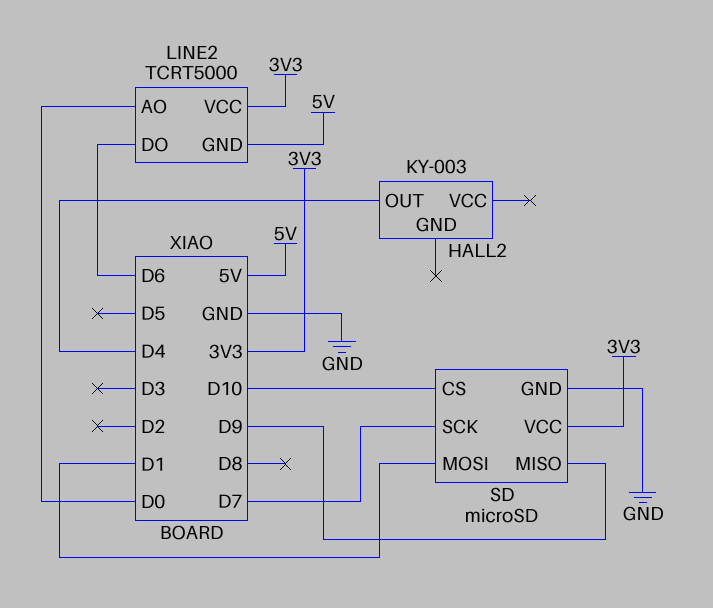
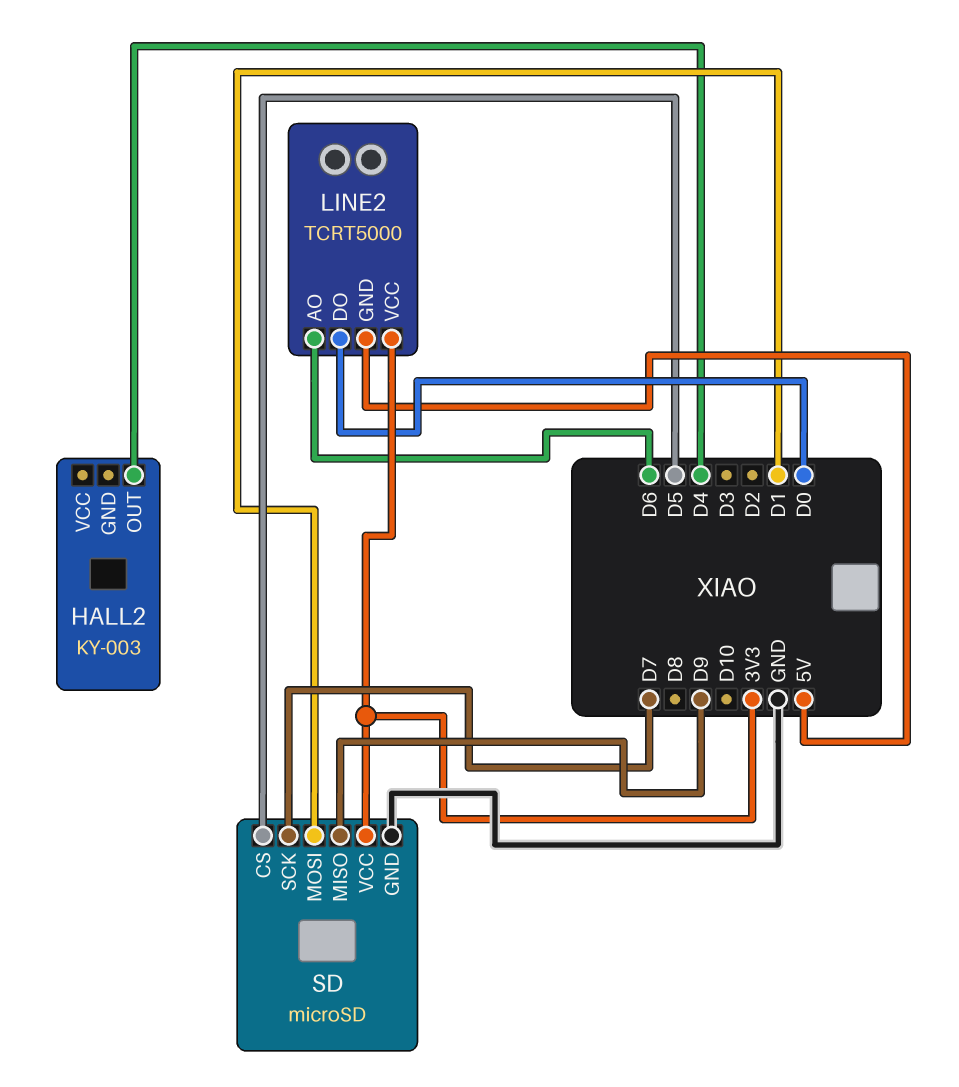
LINE2 pin AO: D0 -> D6
LINE2 pin DO: D6 -> D0
SD pin CS: D10 -> D5

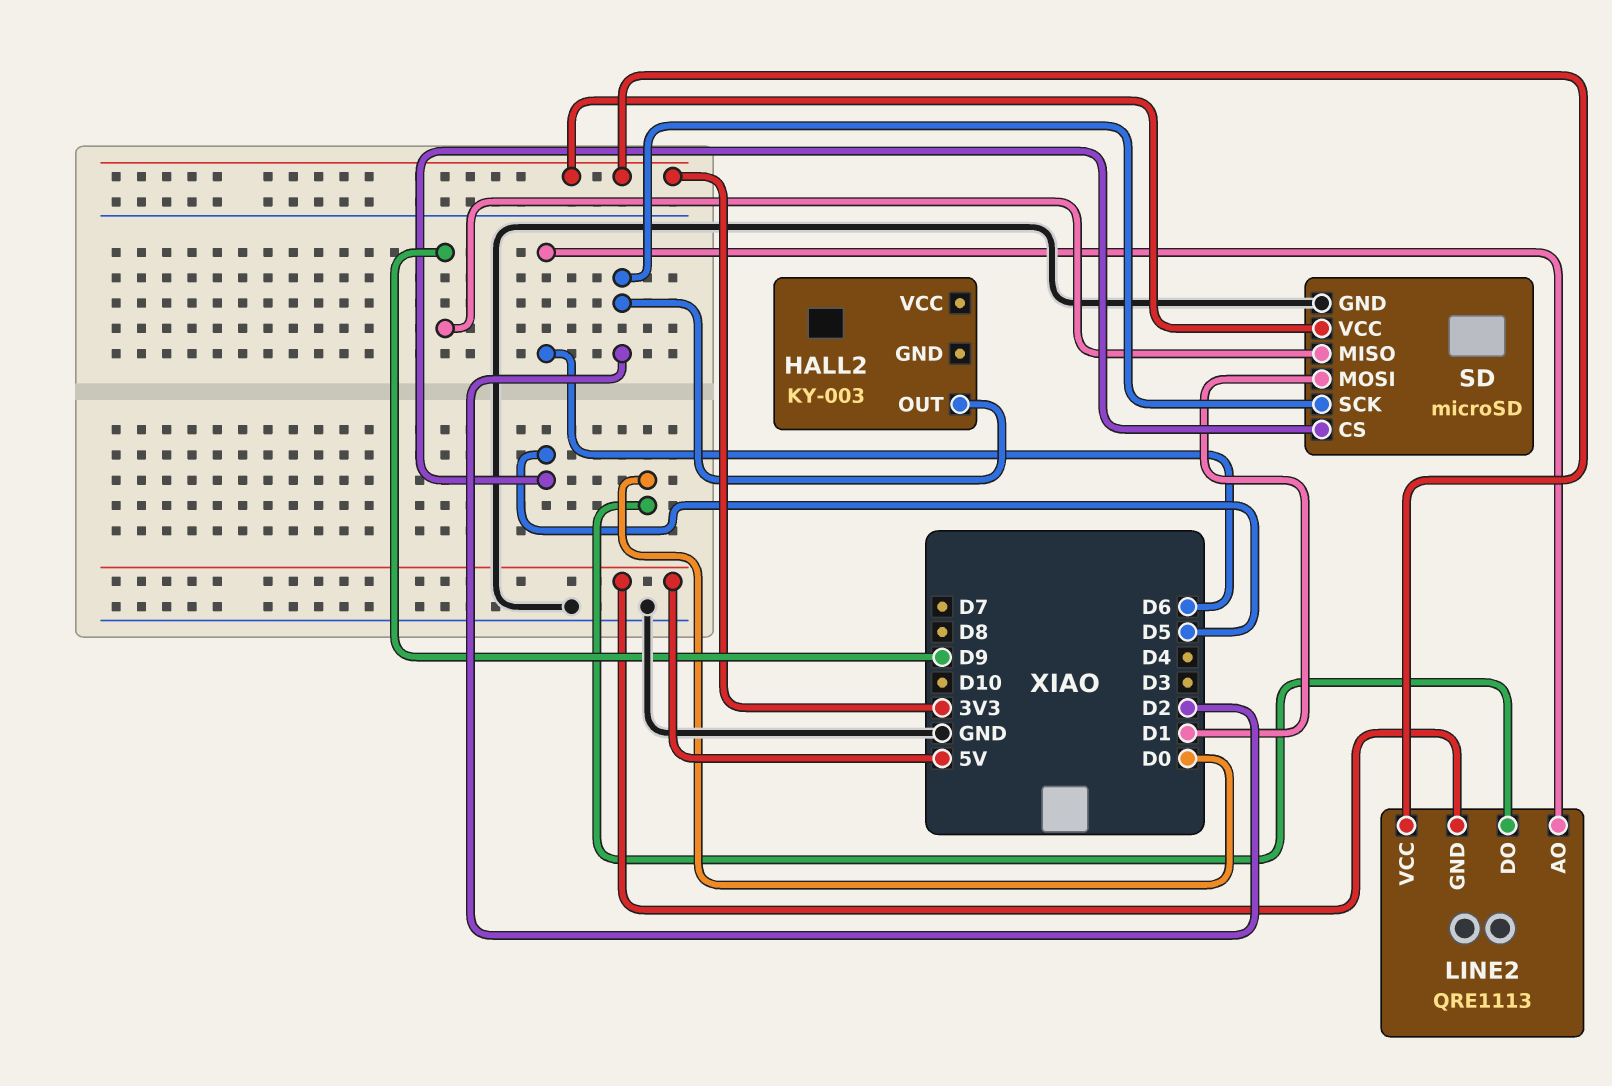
HALL2 pin OUT: D4 -> D2
LINE2: TCRT5000 -> QRE1113
SD pin SCK: D7 -> D2

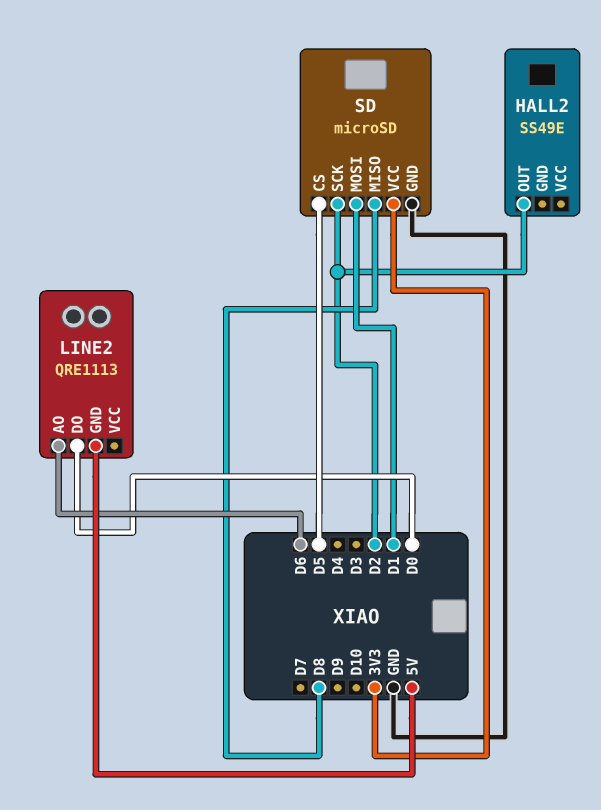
HALL2: KY-003 -> SS49E
LINE2 pin VCC: 3V3 -> none
SD pin MISO: D9 -> D8

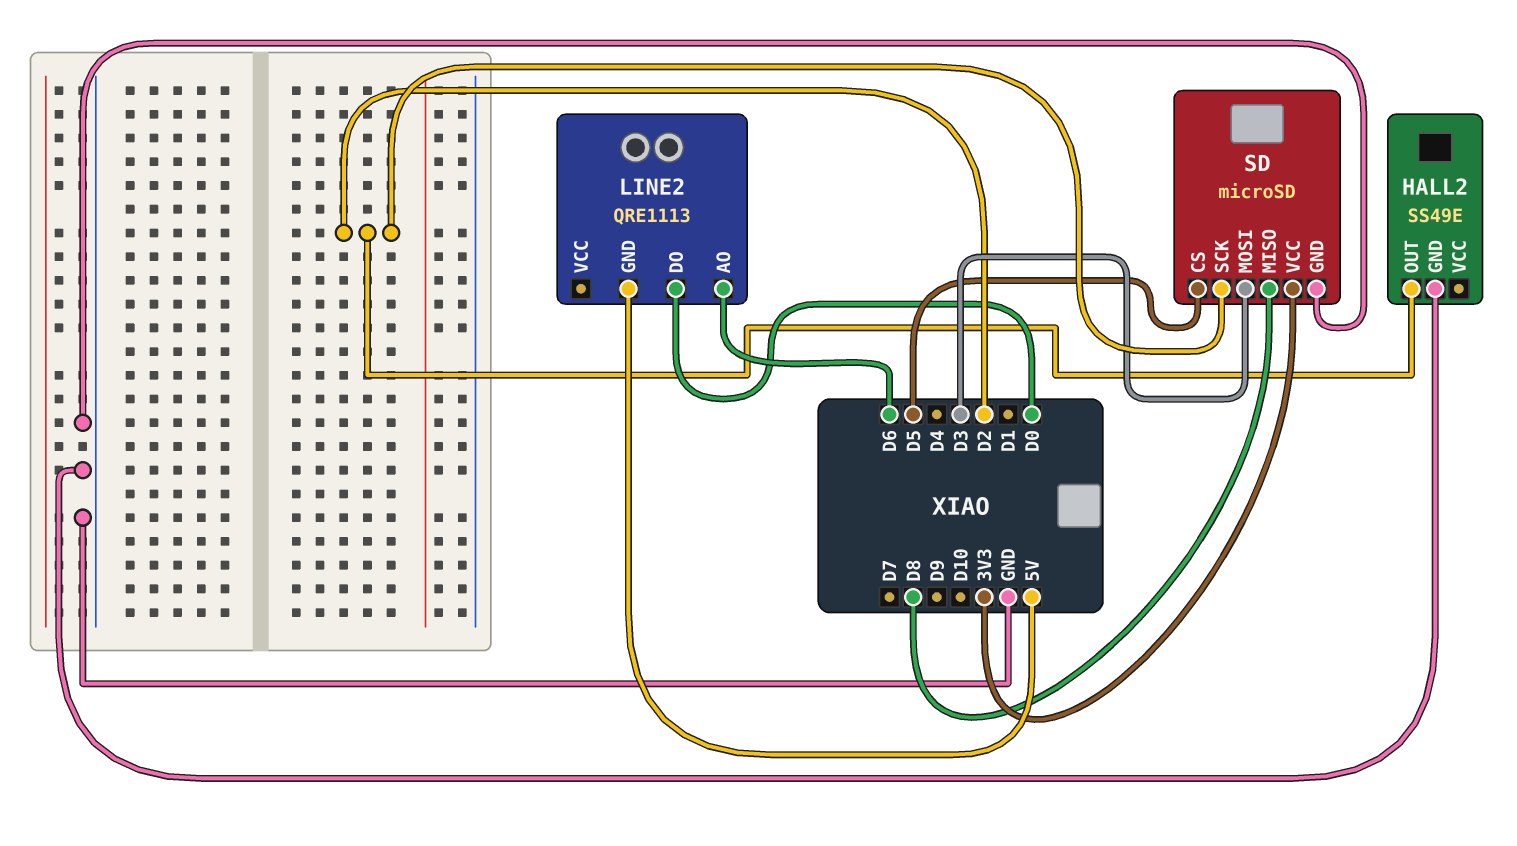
HALL2 pin GND: none -> GND
SD pin MOSI: D1 -> D3

